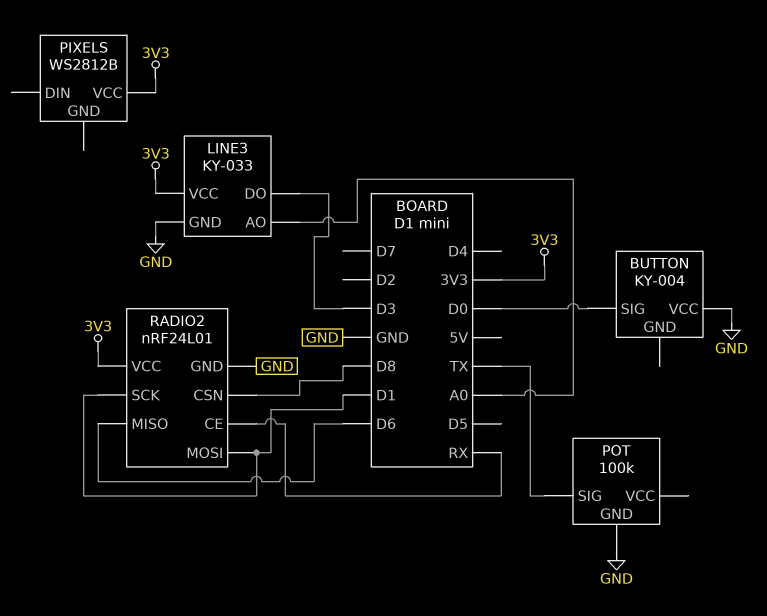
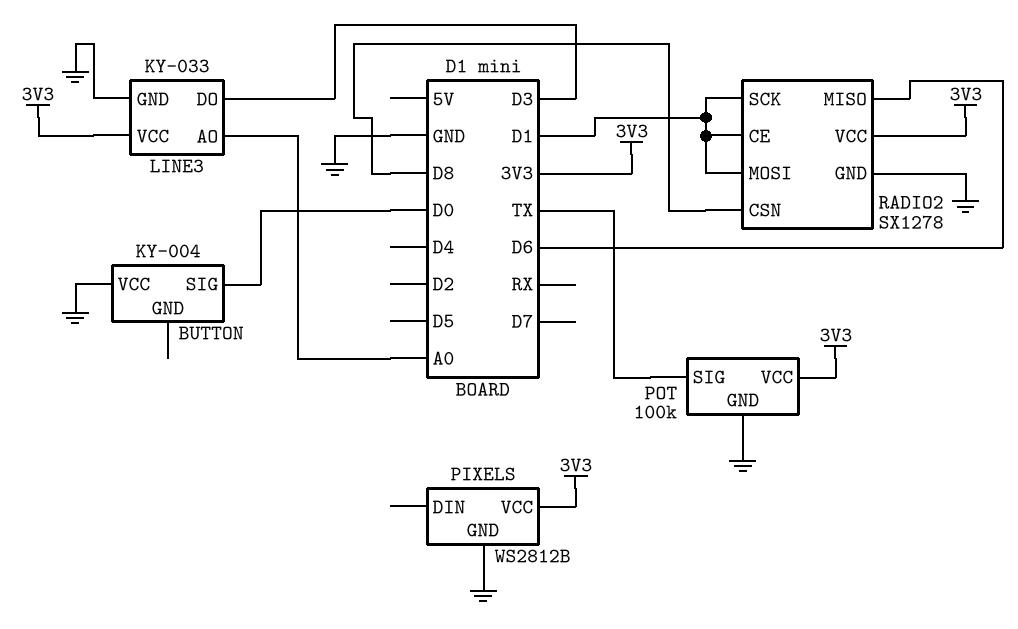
PIXELS pin GND: none -> GND
POT pin VCC: none -> 3V3
RADIO2: nRF24L01 -> SX1278
RADIO2 pin CE: RX -> D1

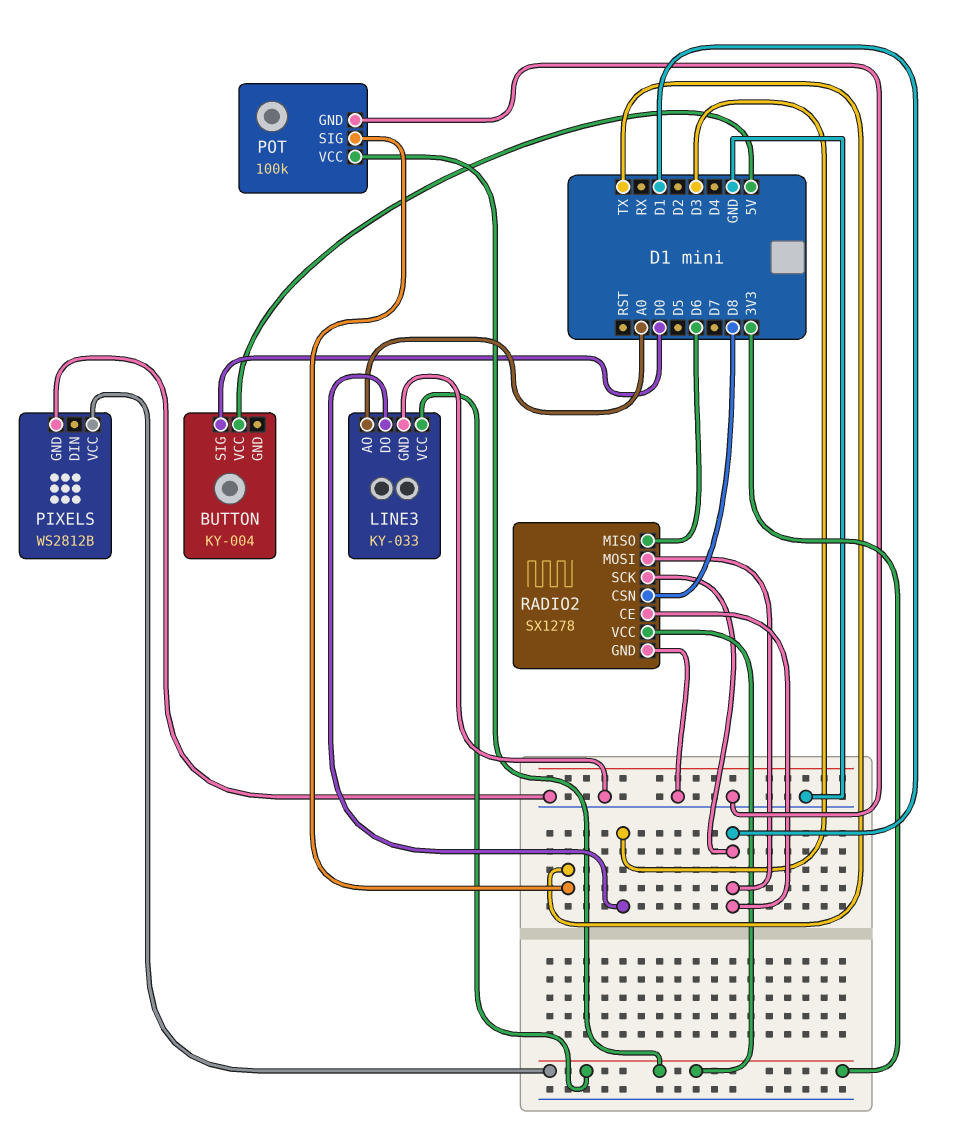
BUTTON pin VCC: GND -> 5V

